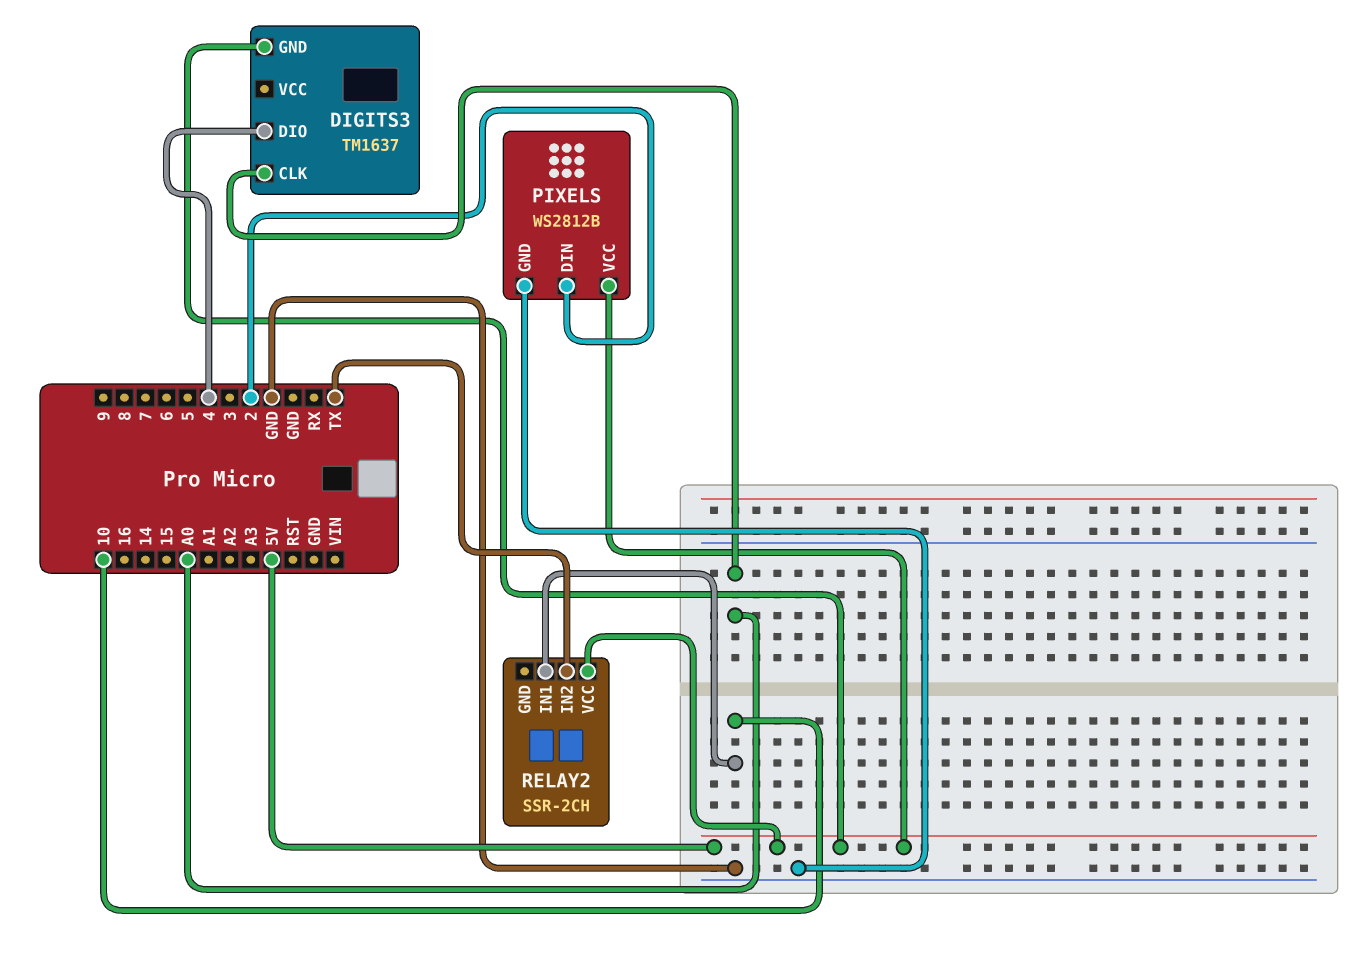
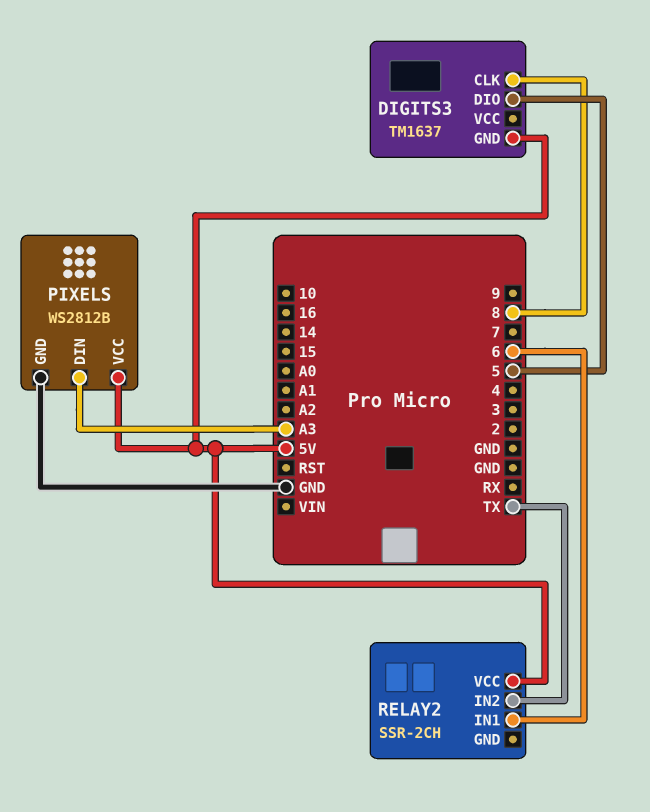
DIGITS3 pin CLK: A0 -> 8
DIGITS3 pin DIO: 4 -> 5
PIXELS pin DIN: 2 -> A3
RELAY2 pin IN1: 10 -> 6

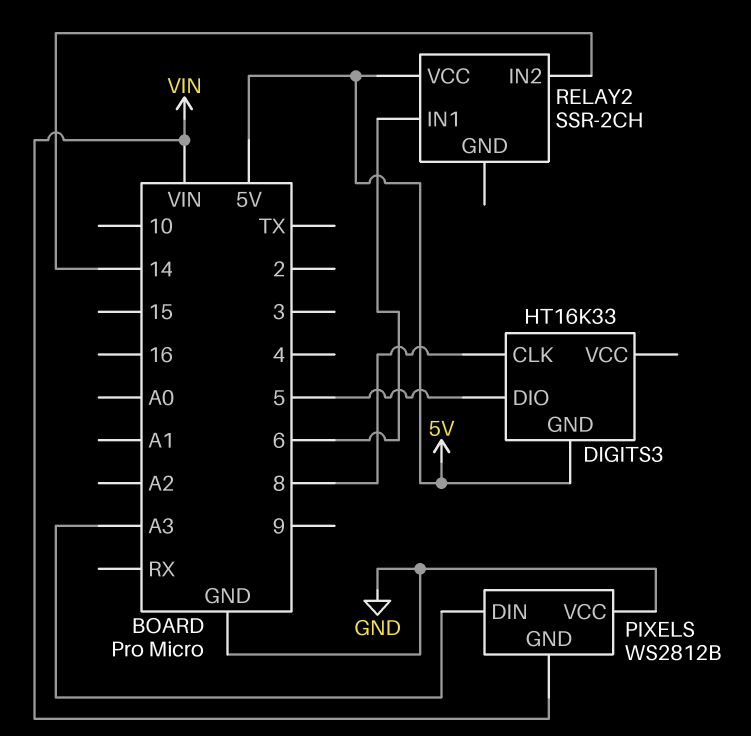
DIGITS3: TM1637 -> HT16K33
PIXELS pin GND: GND -> VIN
PIXELS pin VCC: 5V -> GND
RELAY2 pin IN2: TX -> 14

